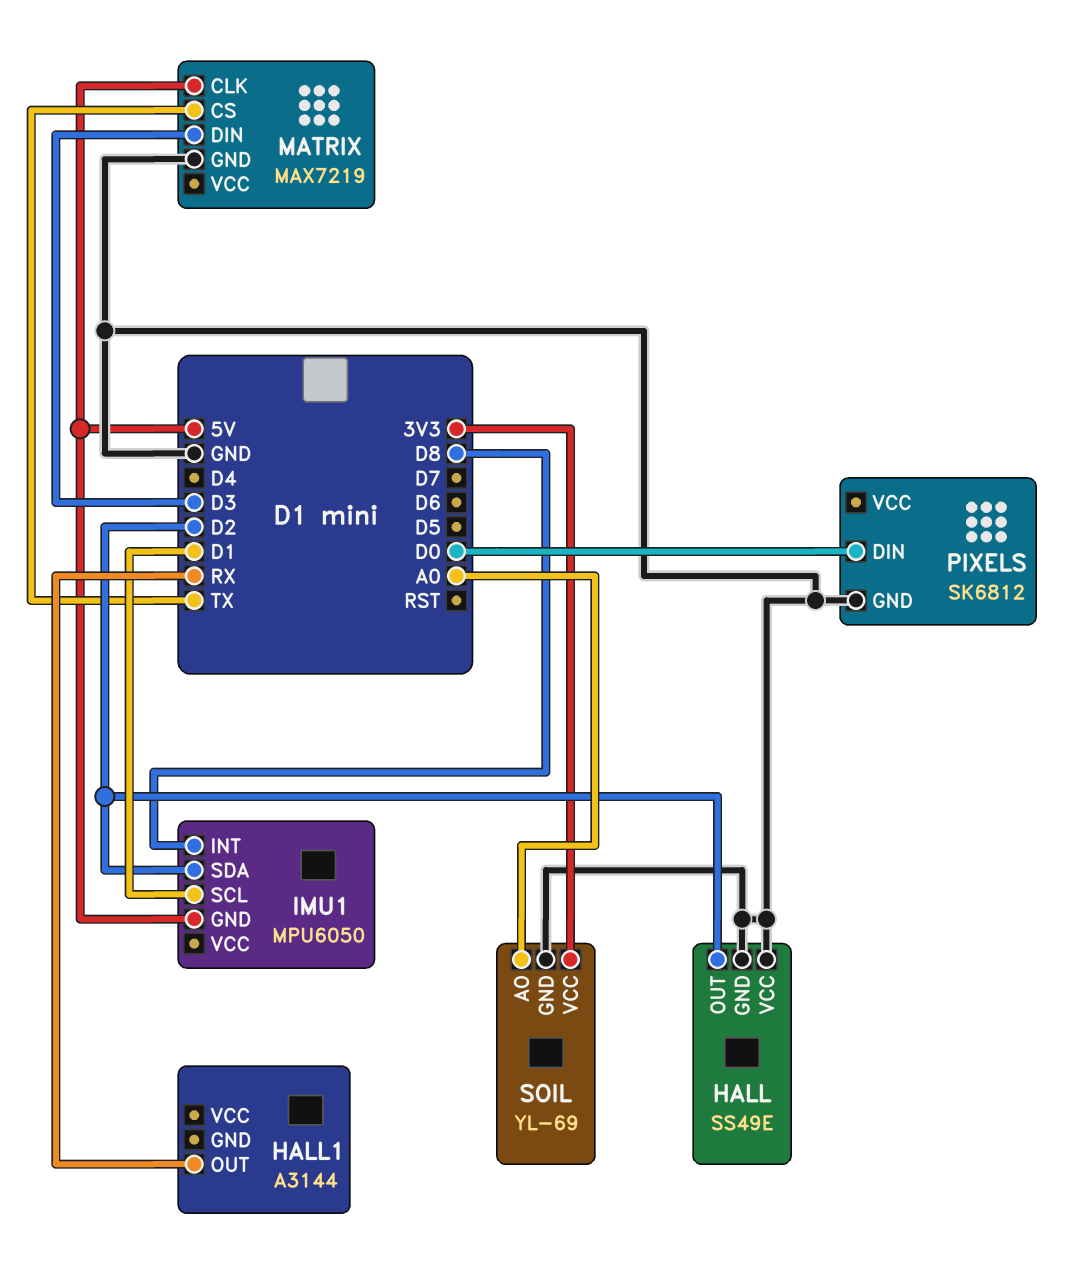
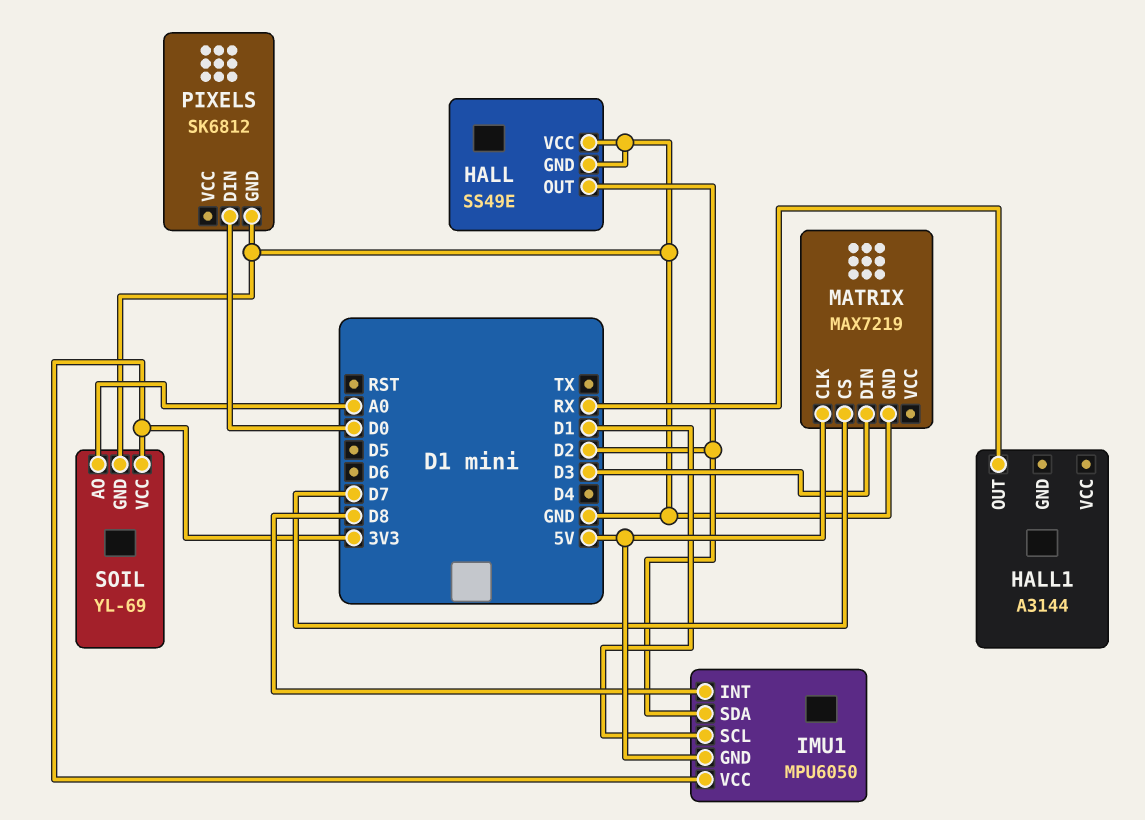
IMU1 pin VCC: none -> 3V3
MATRIX pin CS: TX -> D7

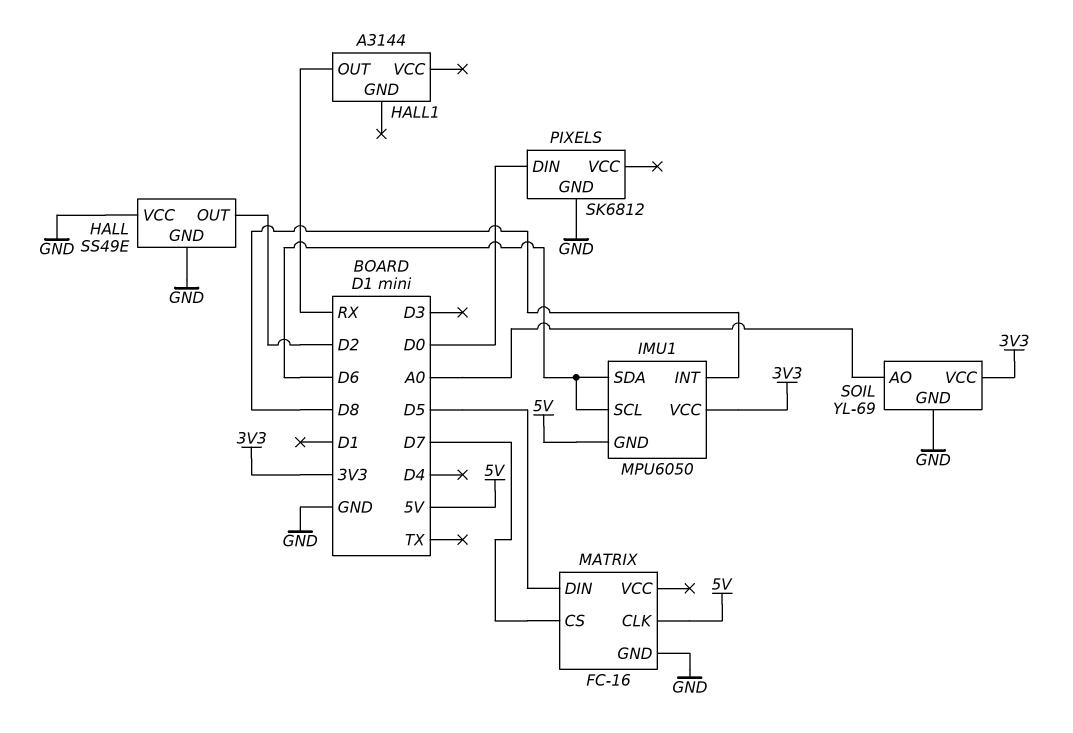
IMU1 pin SCL: D1 -> D6
IMU1 pin SDA: D2 -> D6
MATRIX: MAX7219 -> FC-16
MATRIX pin DIN: D3 -> D5

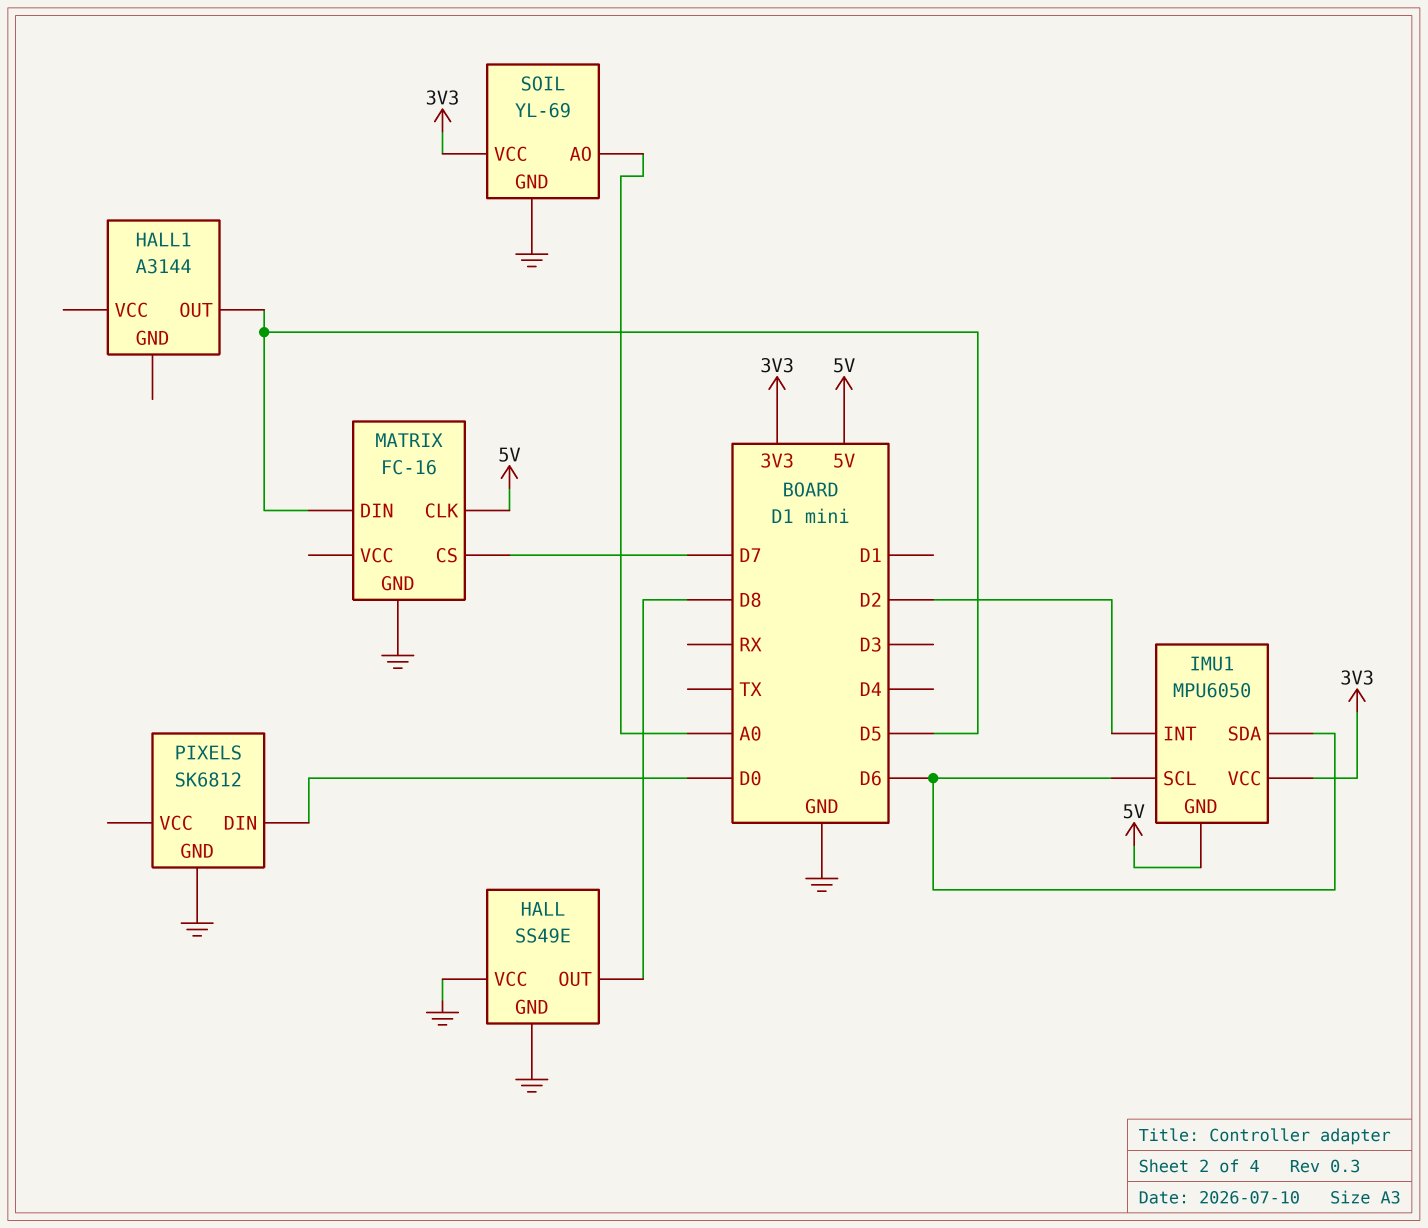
HALL pin OUT: D2 -> D8
HALL1 pin OUT: RX -> D5
IMU1 pin INT: D8 -> D2

